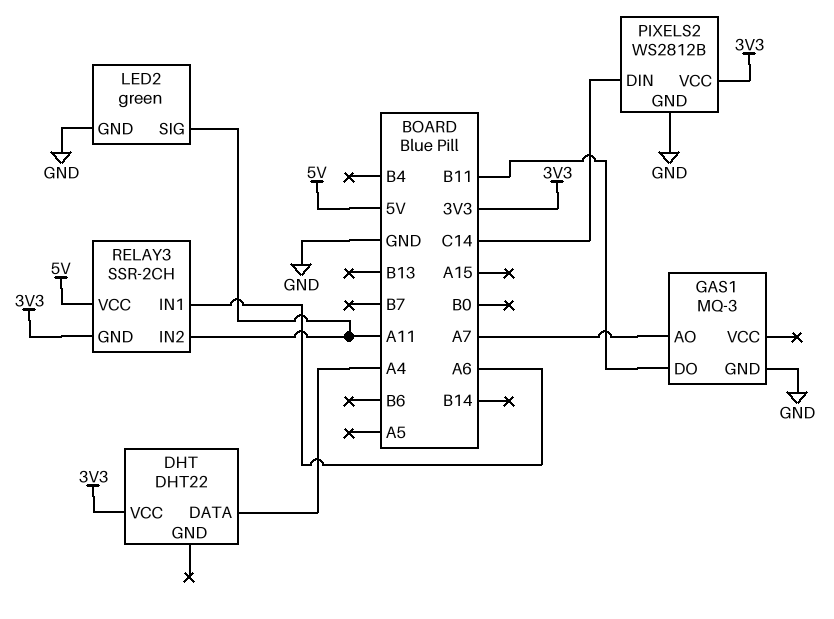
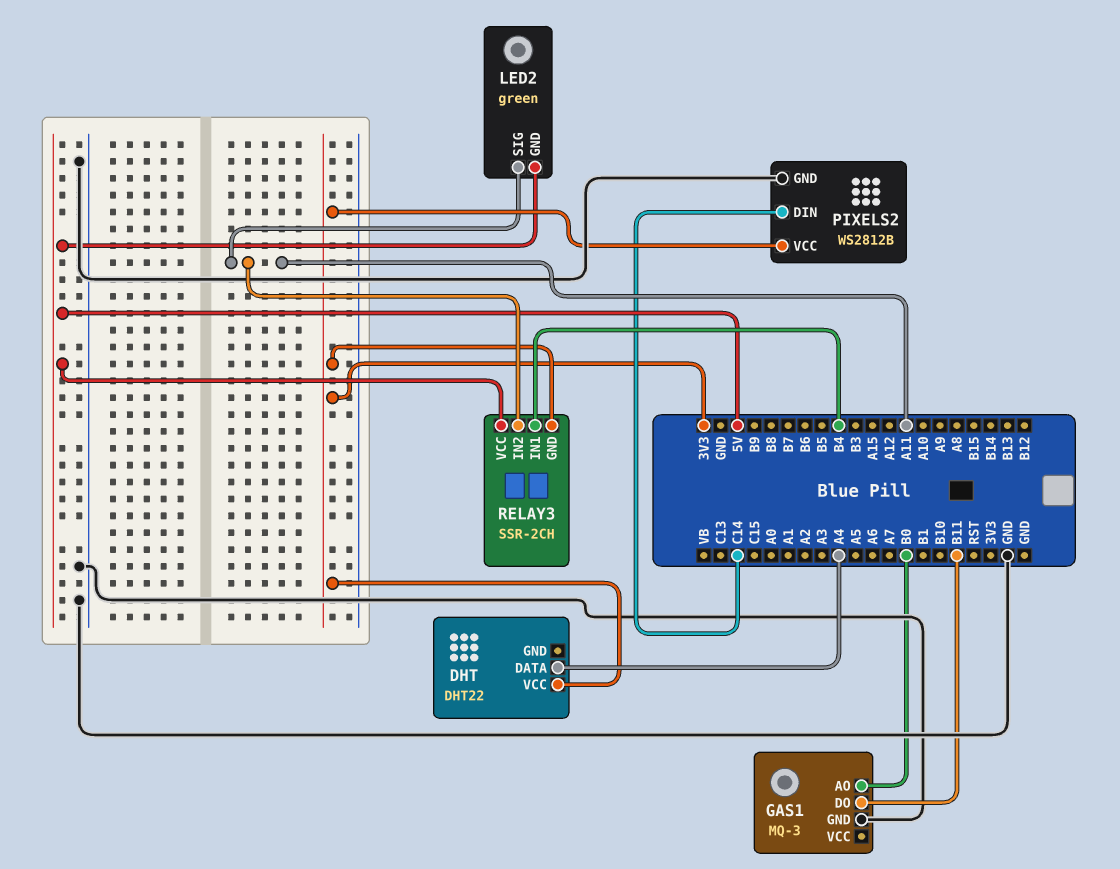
GAS1 pin AO: A7 -> B0
LED2 pin GND: GND -> 5V
RELAY3 pin IN1: A6 -> B4

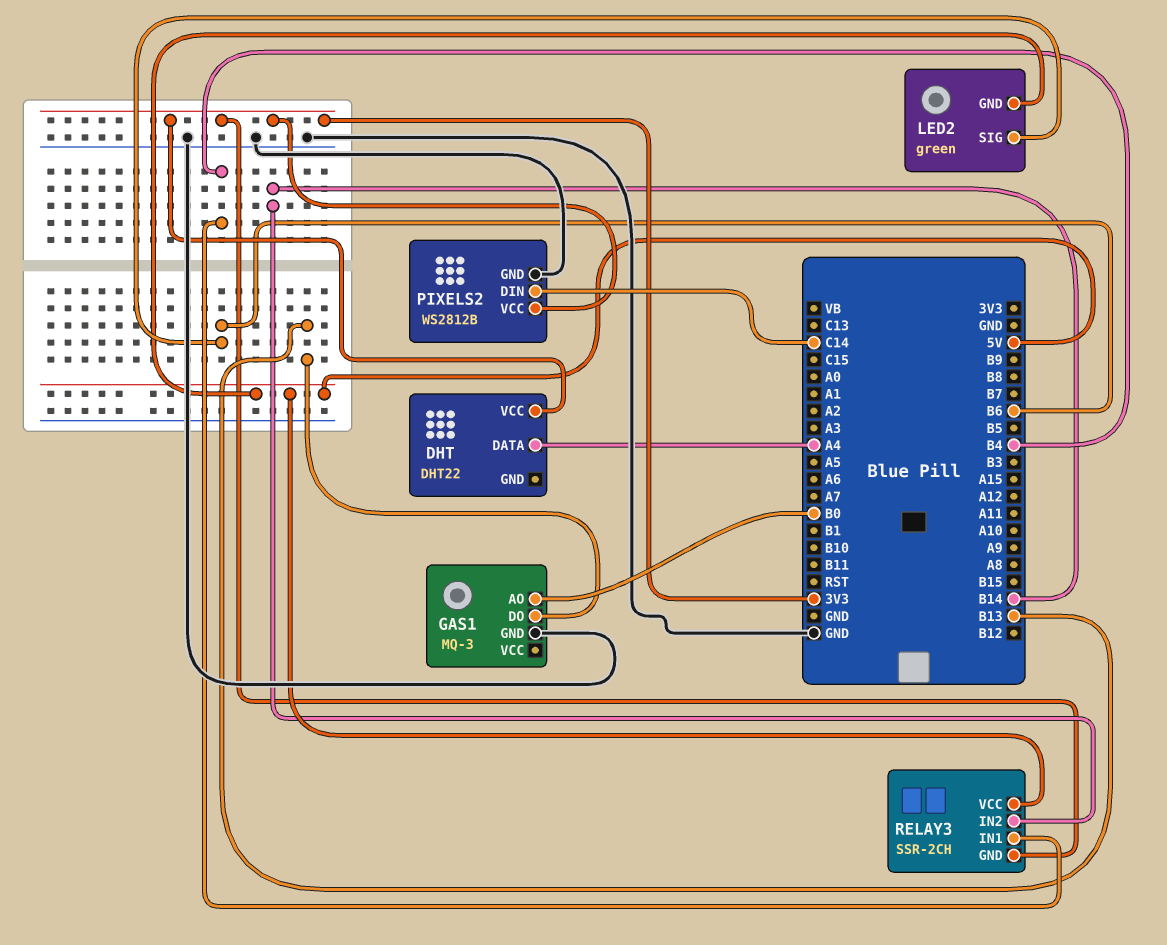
GAS1 pin DO: B11 -> B13
LED2 pin SIG: A11 -> B6
RELAY3 pin IN2: A11 -> B14

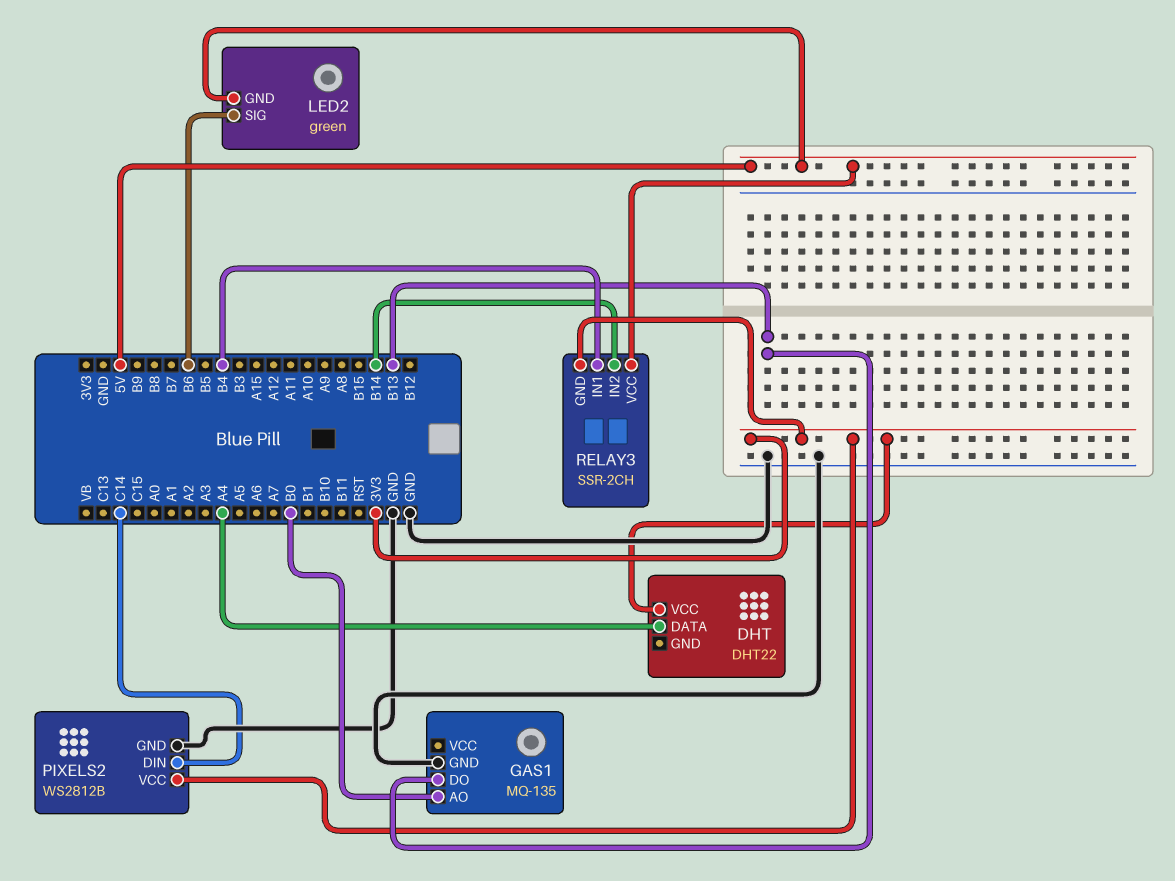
GAS1: MQ-3 -> MQ-135

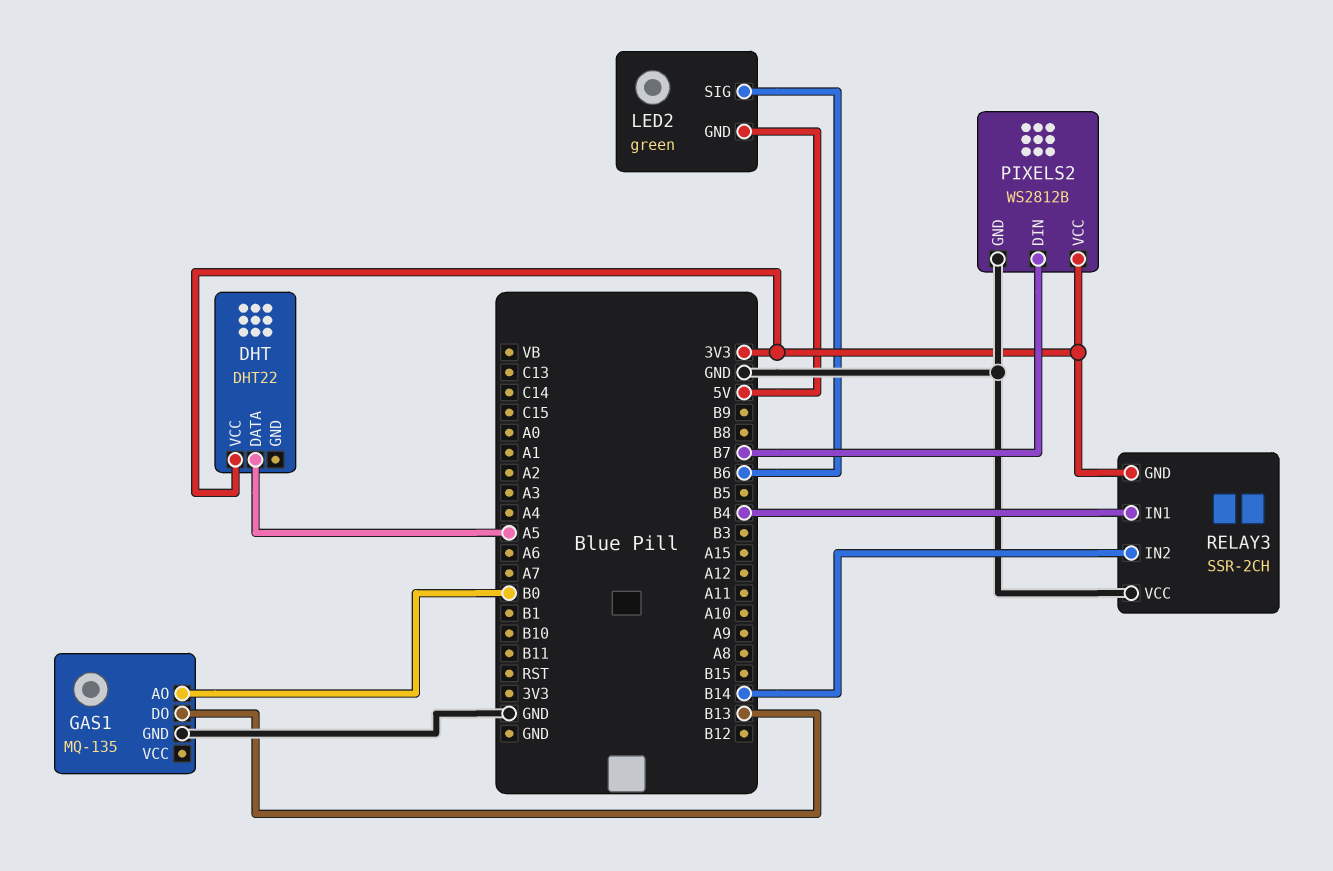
DHT pin DATA: A4 -> A5
PIXELS2 pin DIN: C14 -> B7
RELAY3 pin VCC: 5V -> GND

